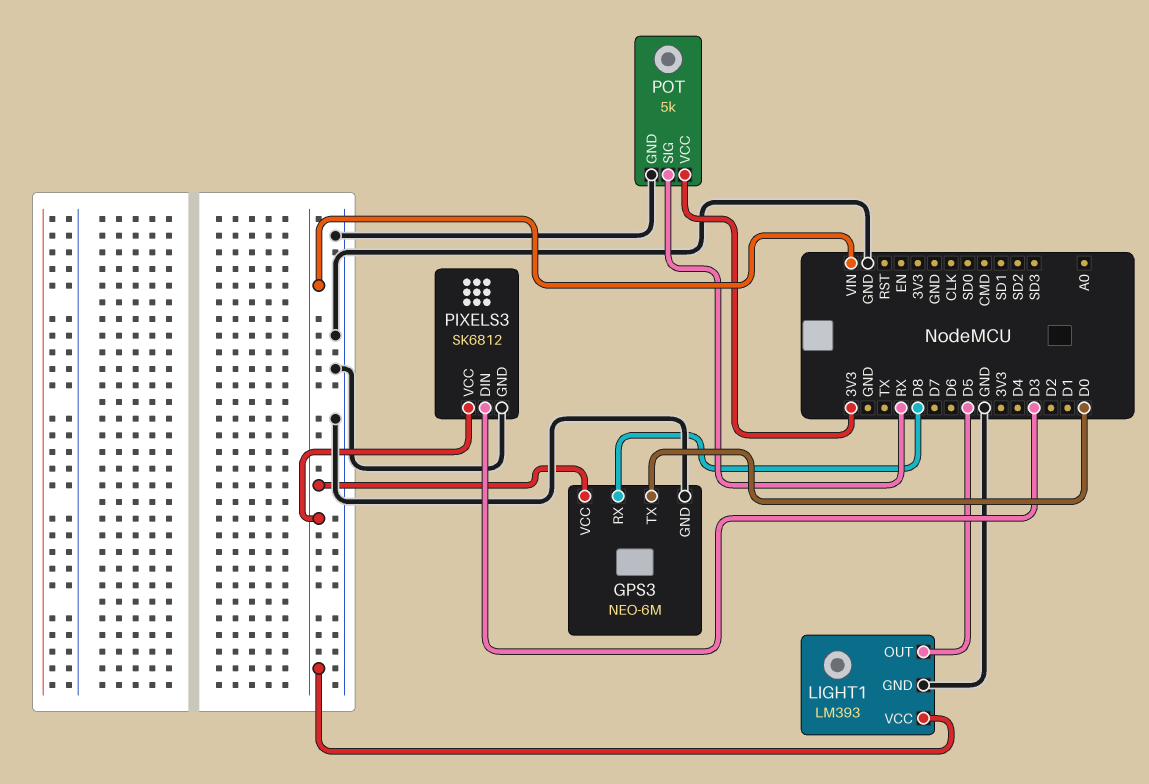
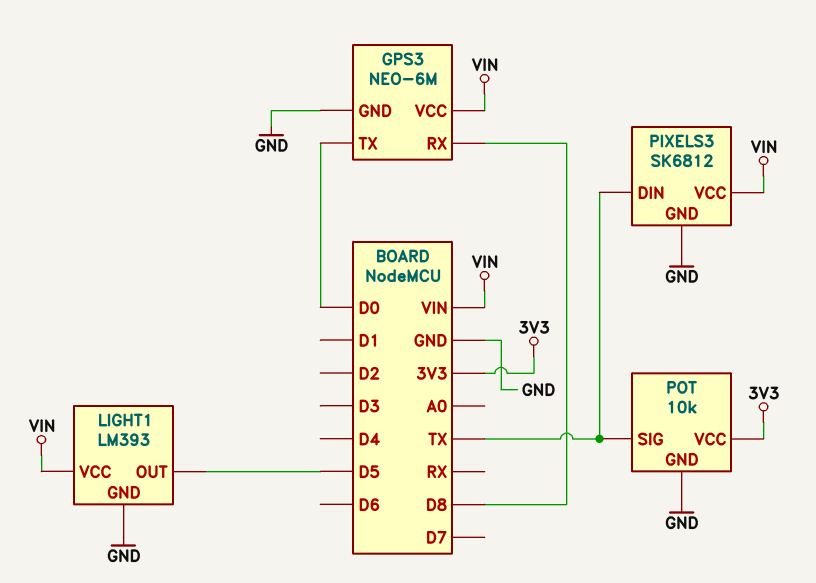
PIXELS3 pin DIN: D3 -> TX
POT: 5k -> 10k
POT pin SIG: RX -> TX

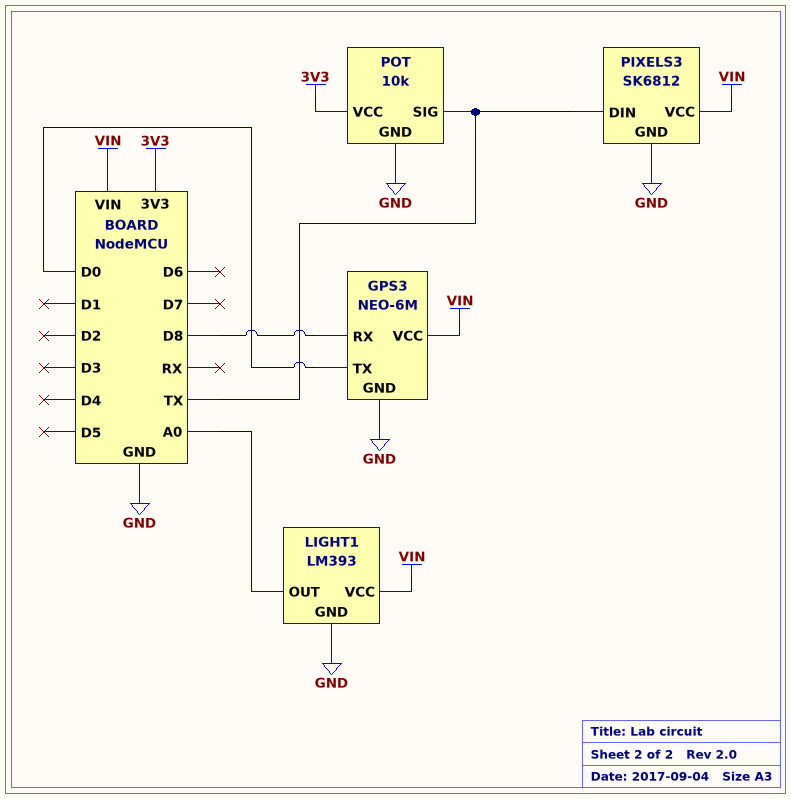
LIGHT1 pin OUT: D5 -> A0

